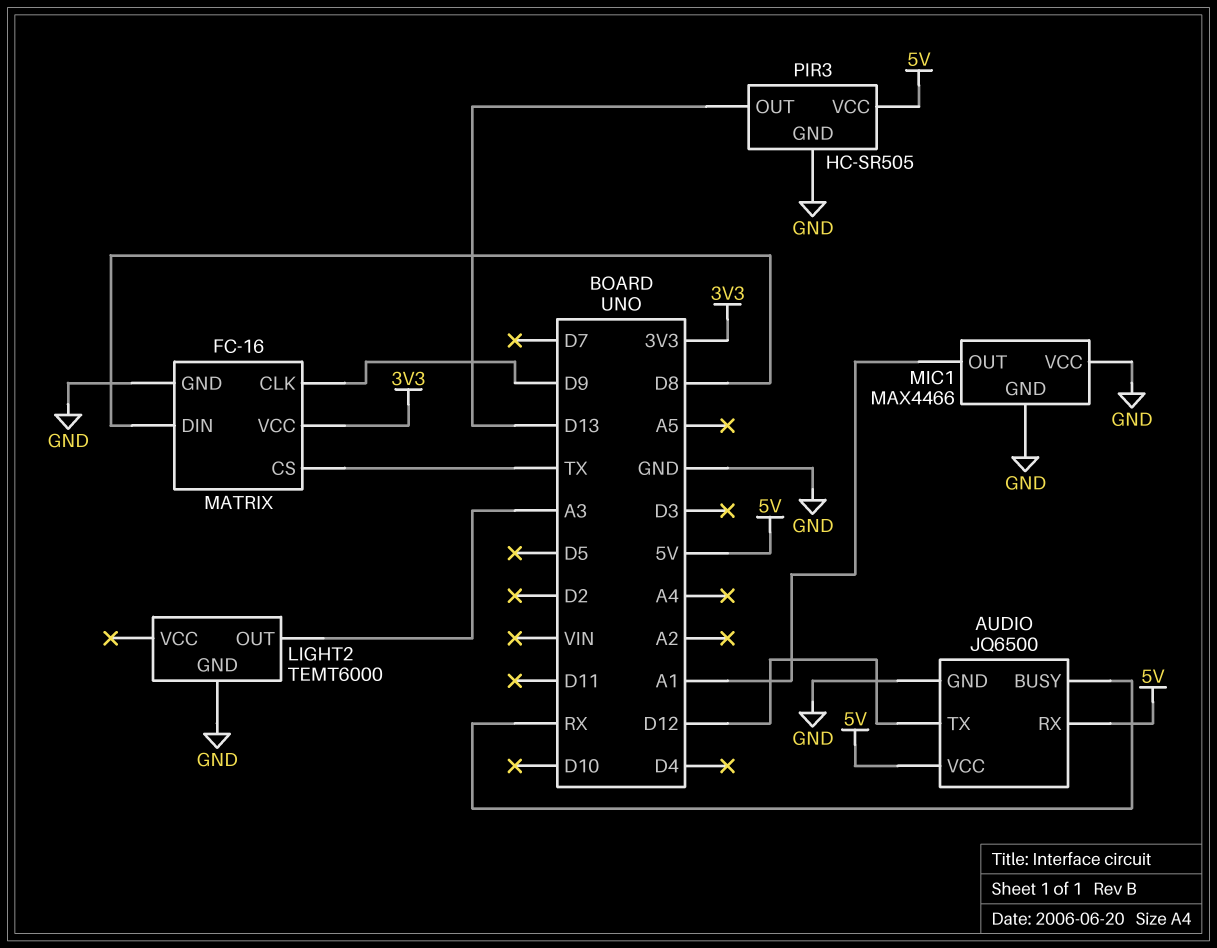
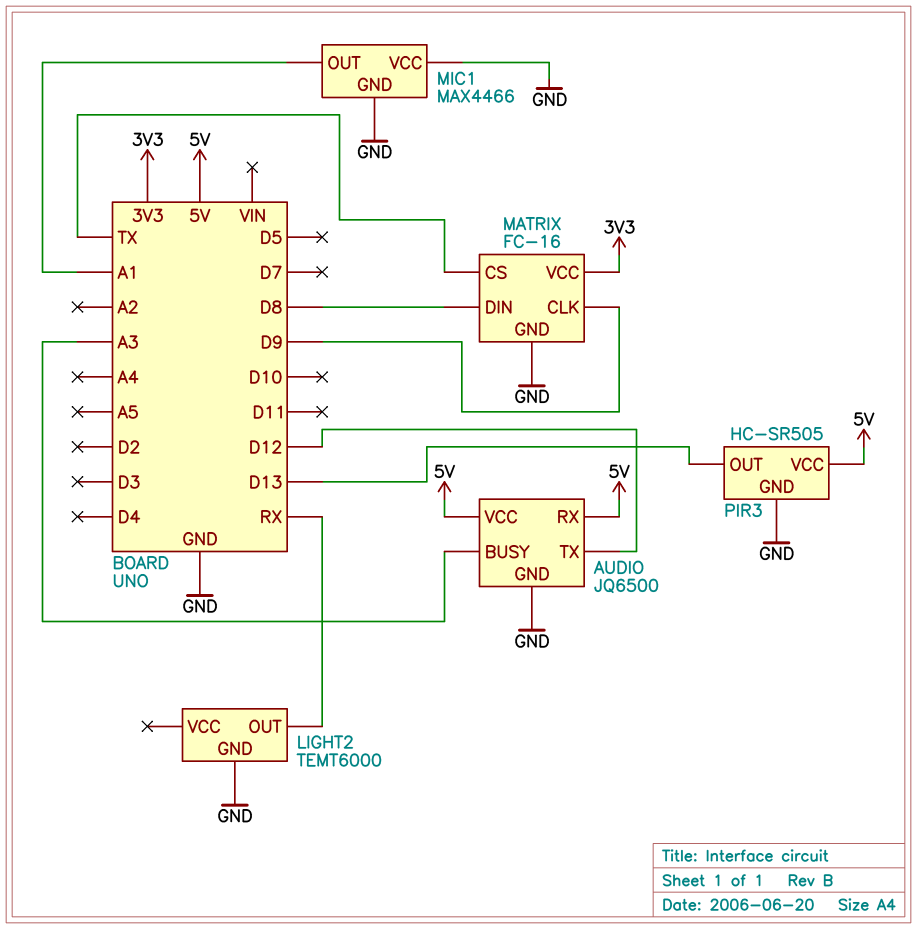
AUDIO pin BUSY: RX -> A3
LIGHT2 pin OUT: A3 -> RX

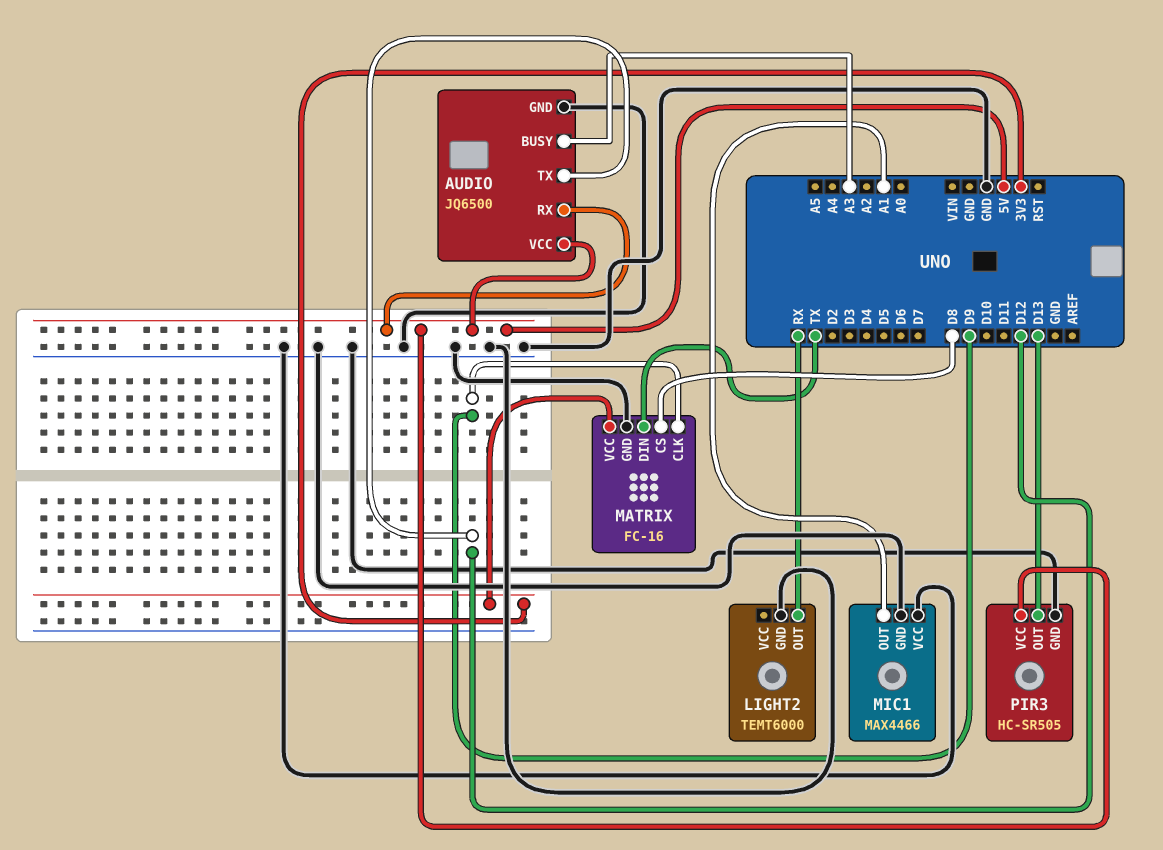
MATRIX pin CS: TX -> D8
MATRIX pin DIN: D8 -> TX

